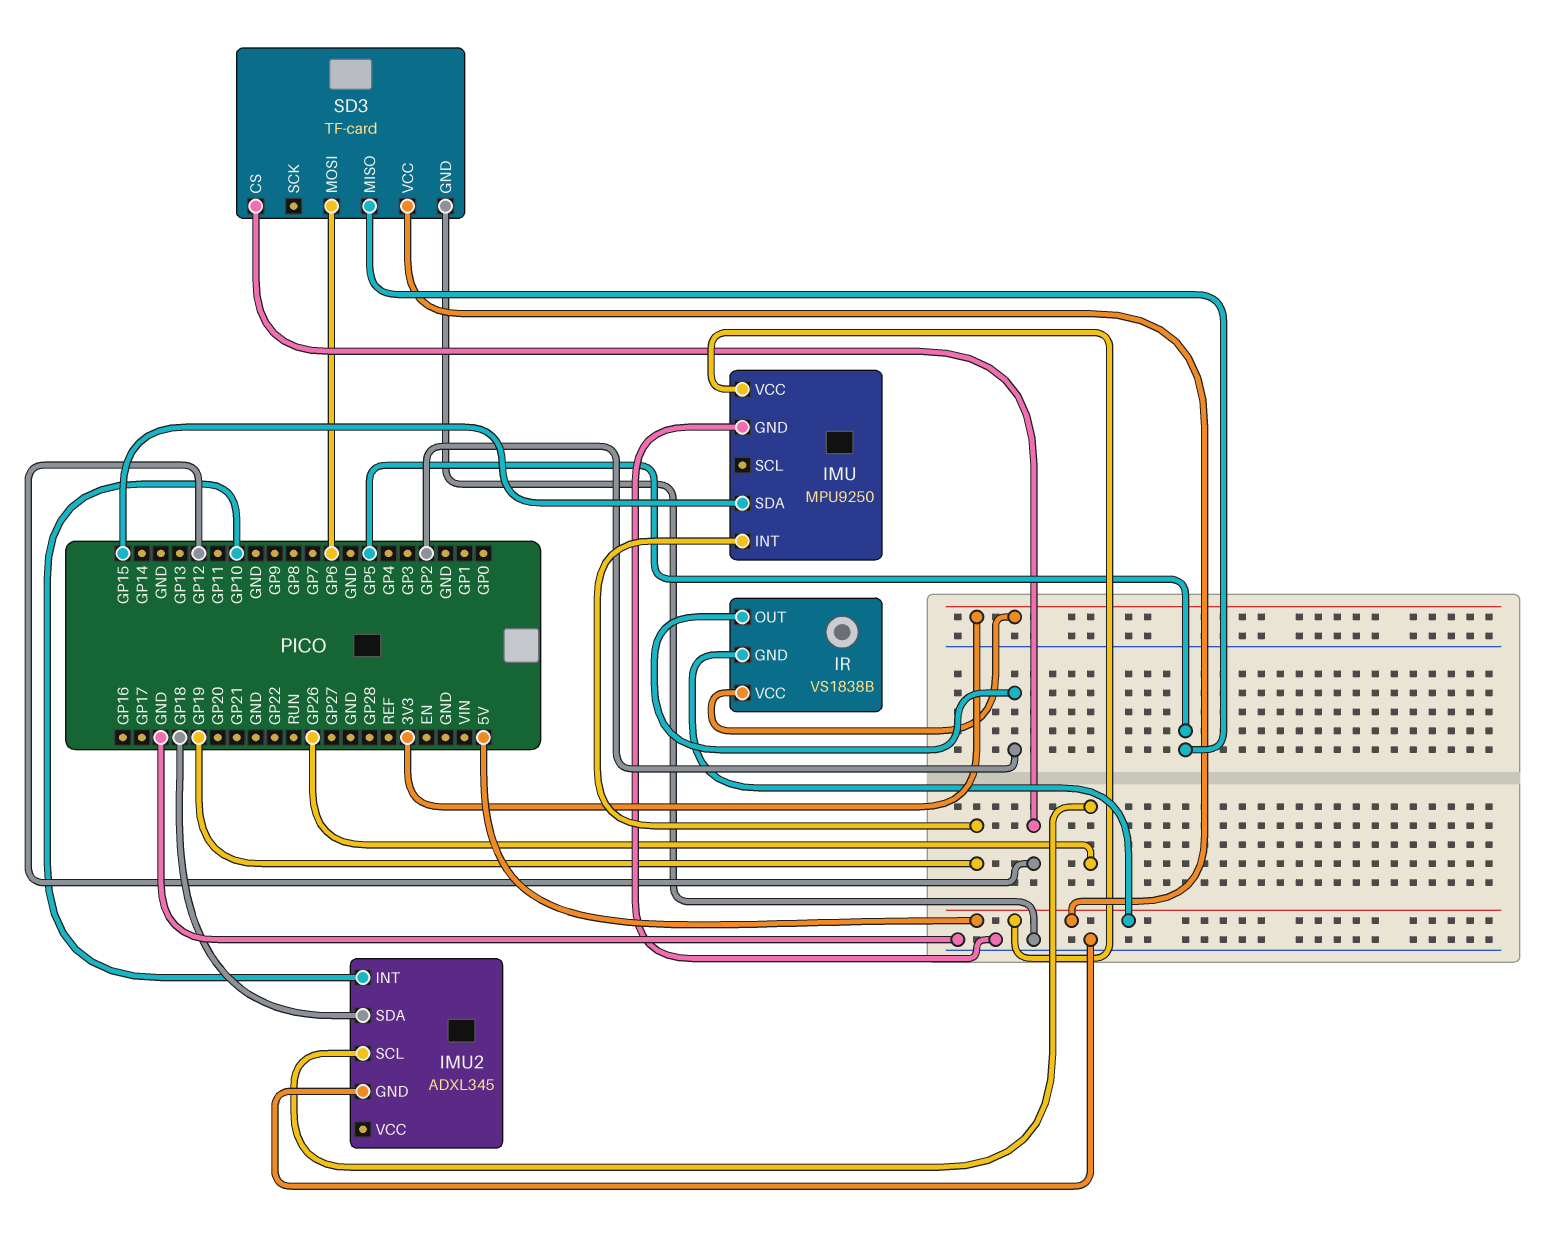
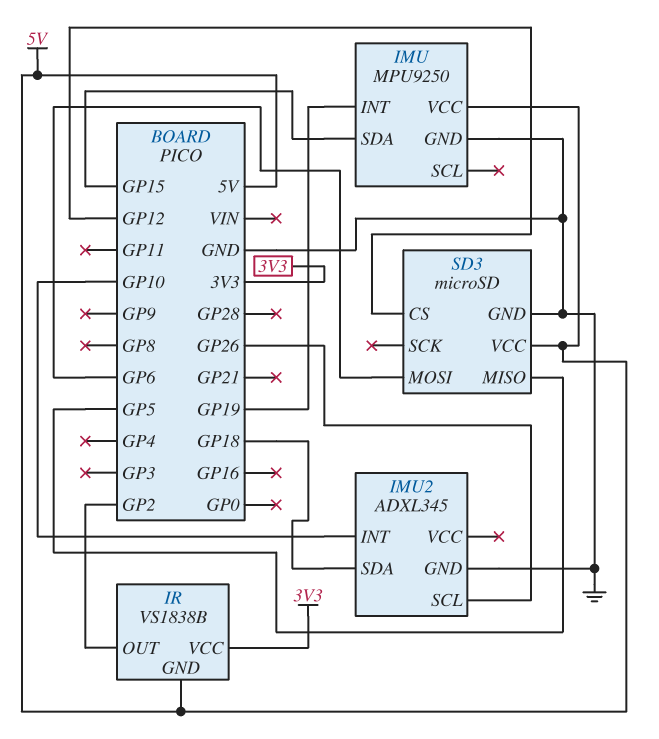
SD3: TF-card -> microSD

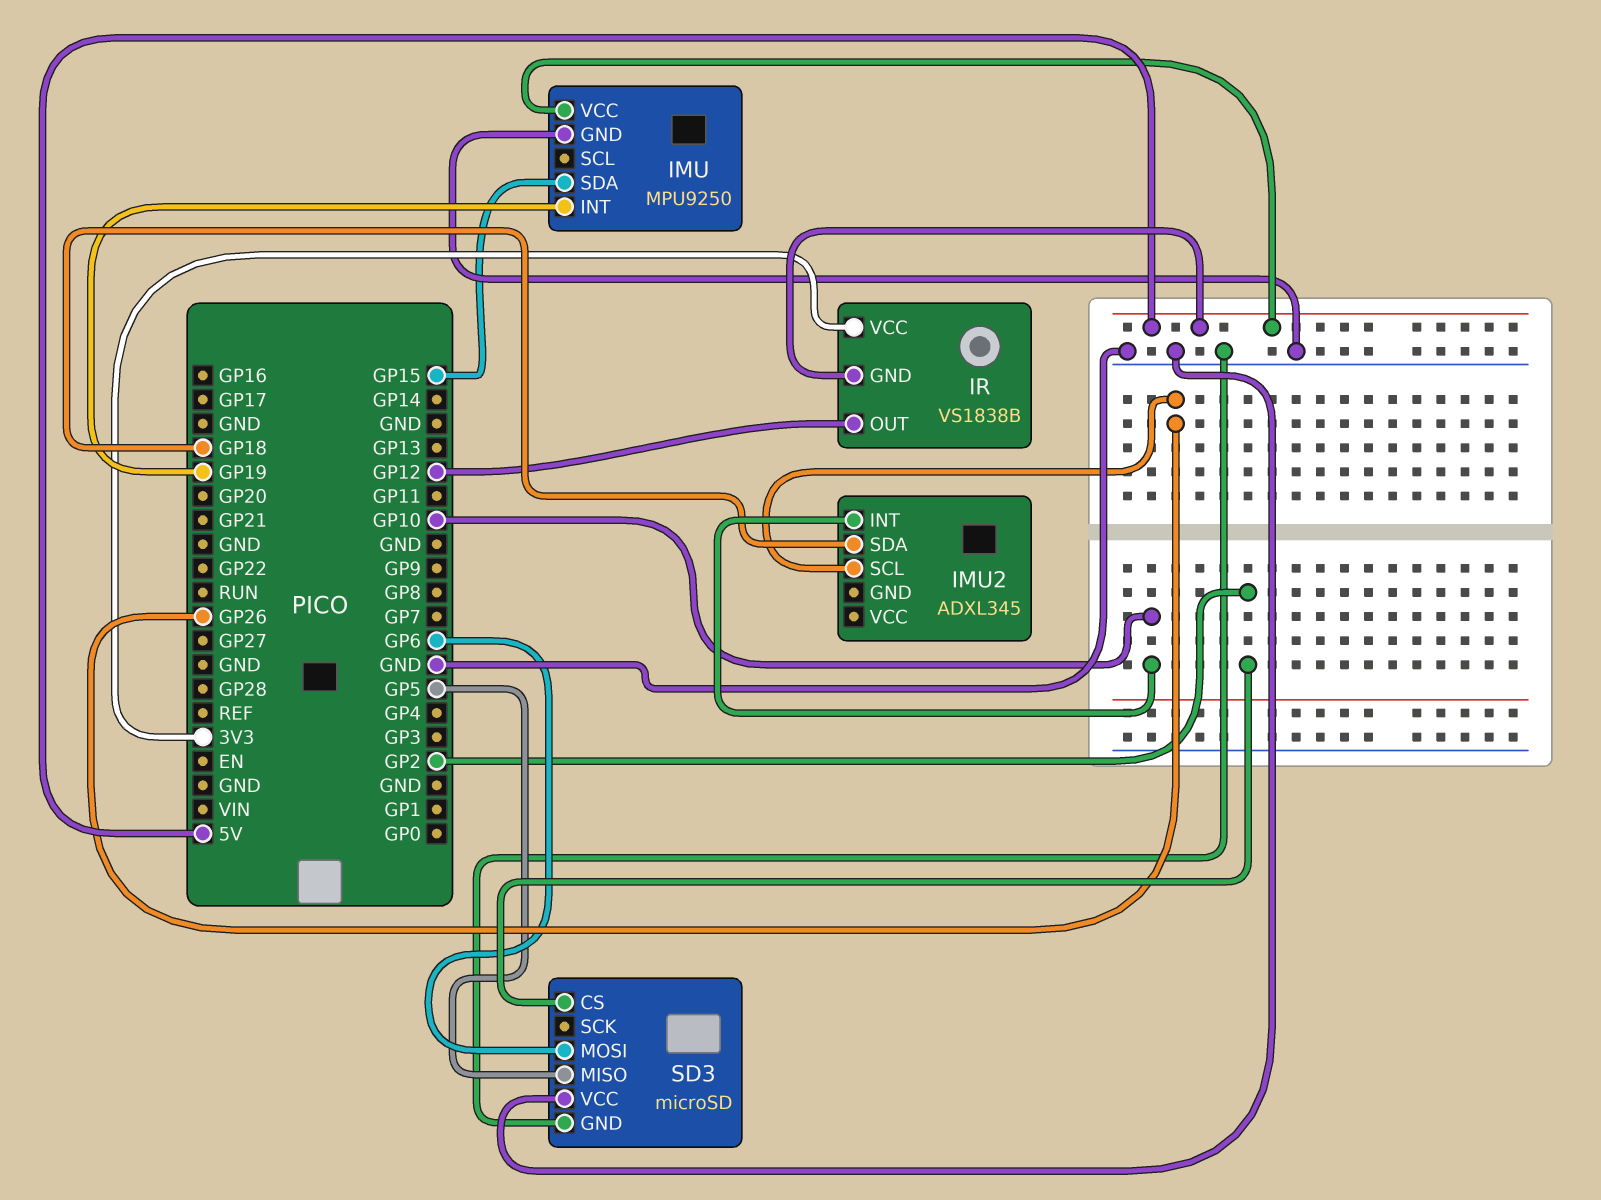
IMU2 pin GND: GND -> none
IR pin OUT: GP2 -> GP12
SD3 pin CS: GP12 -> GP2
SD3 pin VCC: 5V -> GND

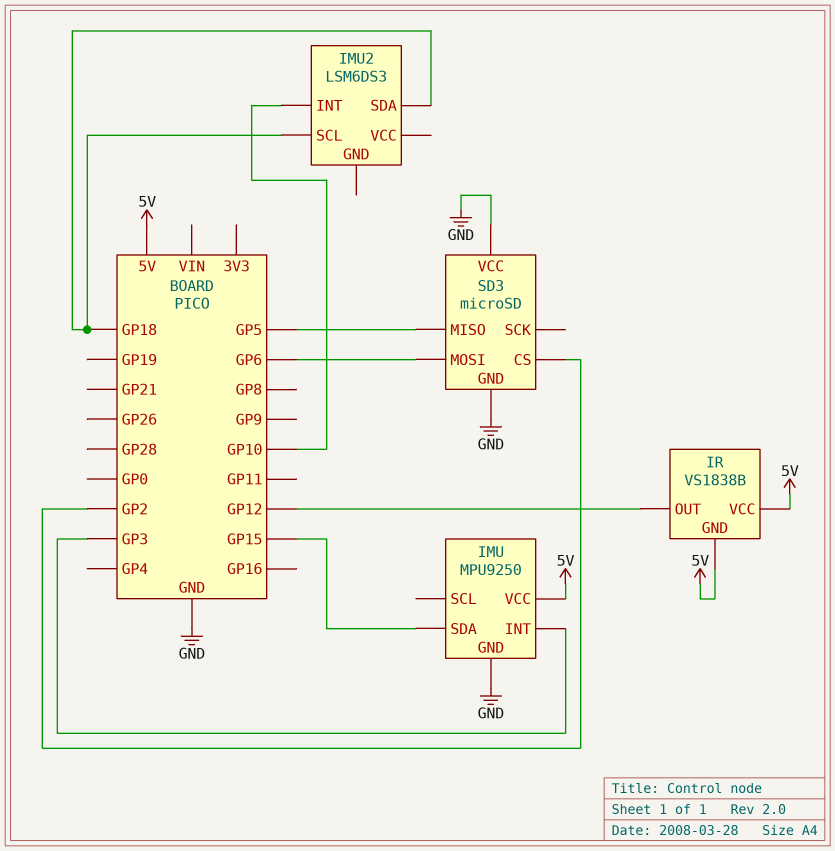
IMU pin INT: GP19 -> GP3
IMU2: ADXL345 -> LSM6DS3
IMU2 pin SCL: GP26 -> GP18
IR pin VCC: 3V3 -> 5V

